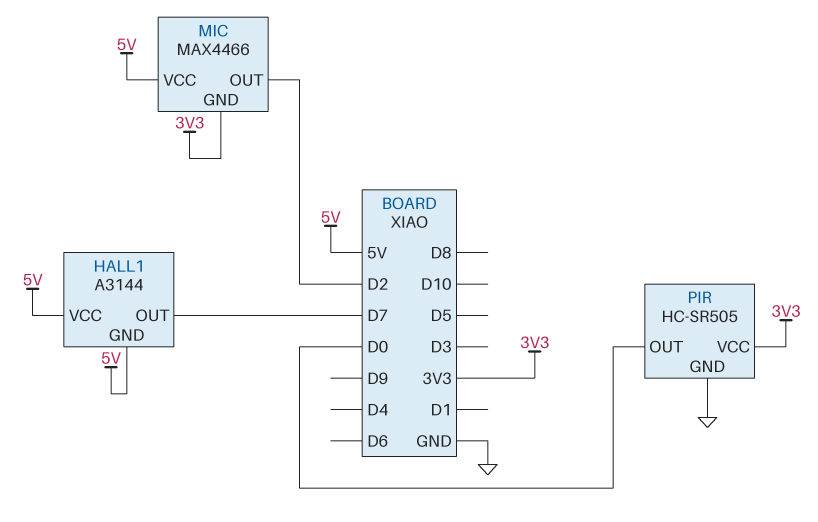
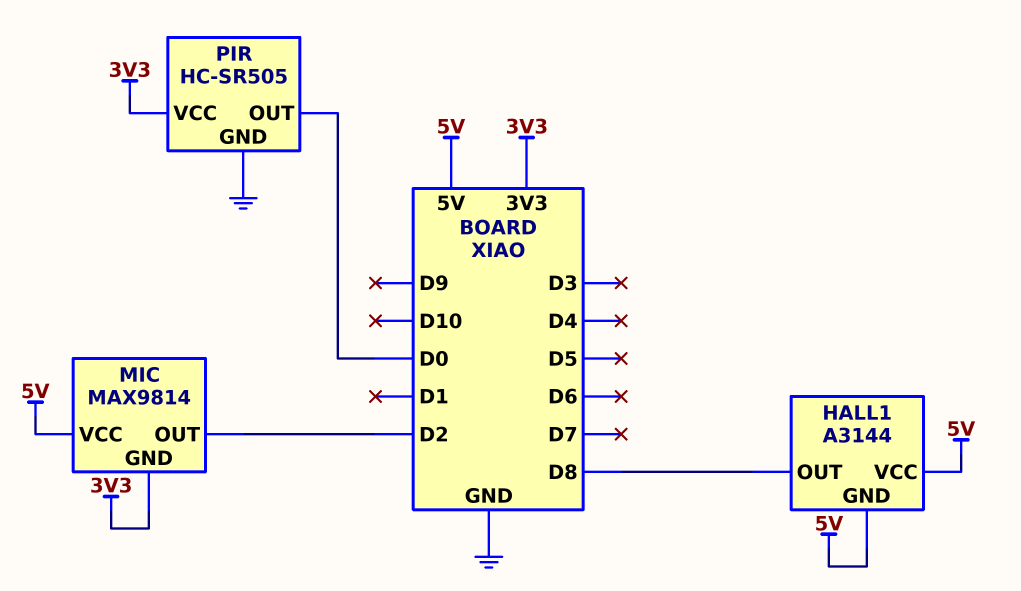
HALL1 pin OUT: D7 -> D8
MIC: MAX4466 -> MAX9814

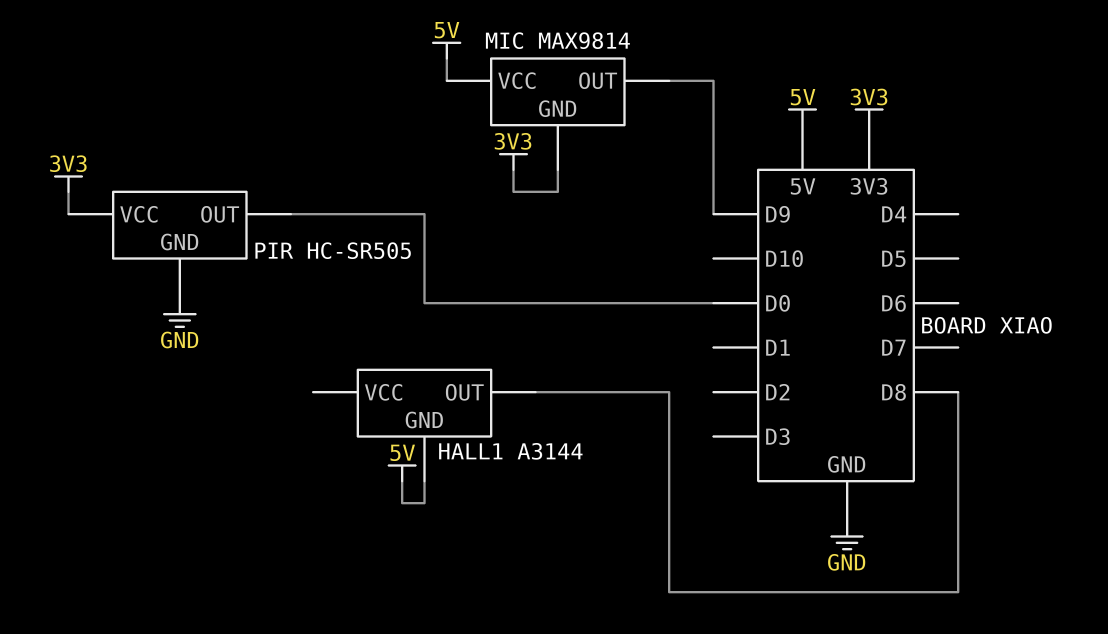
HALL1 pin VCC: 5V -> none
MIC pin OUT: D2 -> D9

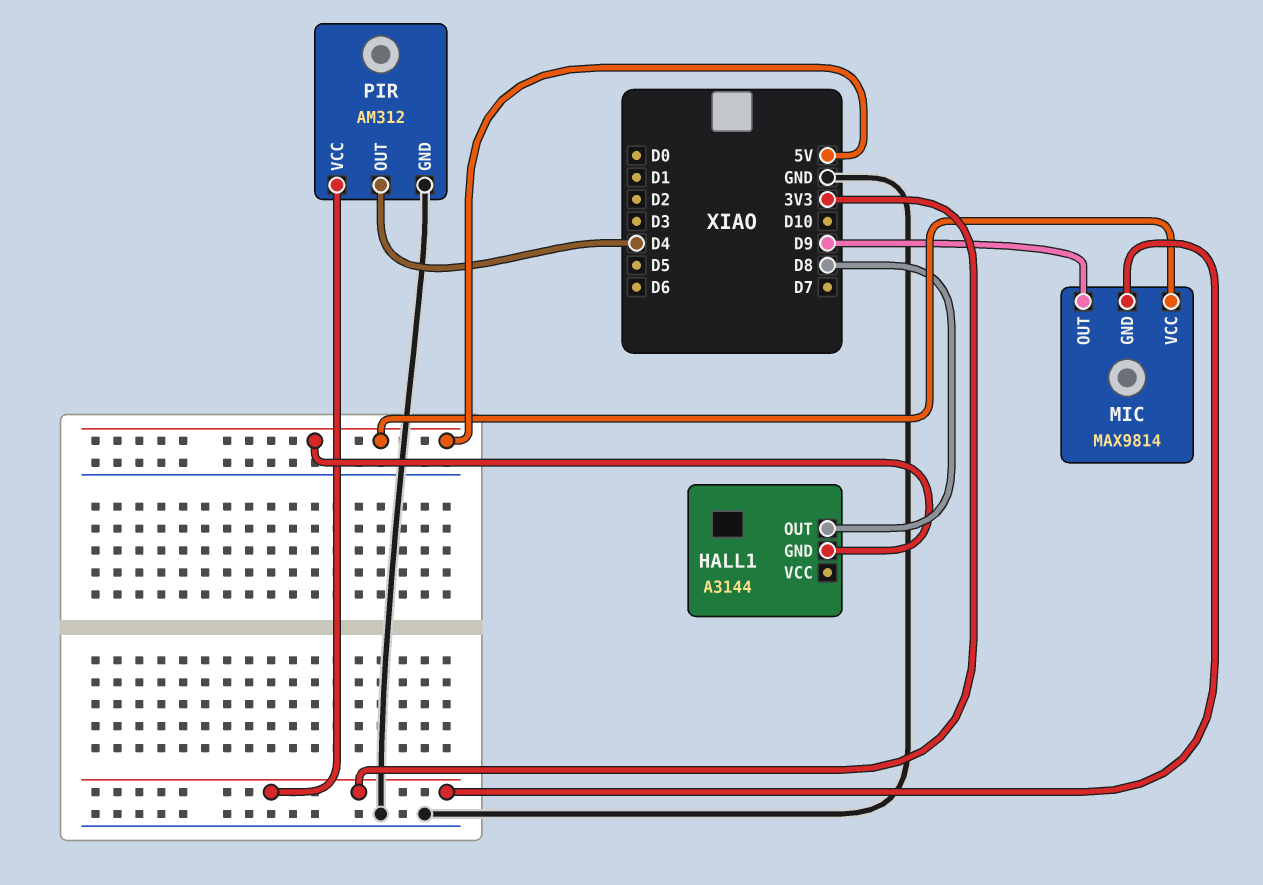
PIR: HC-SR505 -> AM312
PIR pin OUT: D0 -> D4

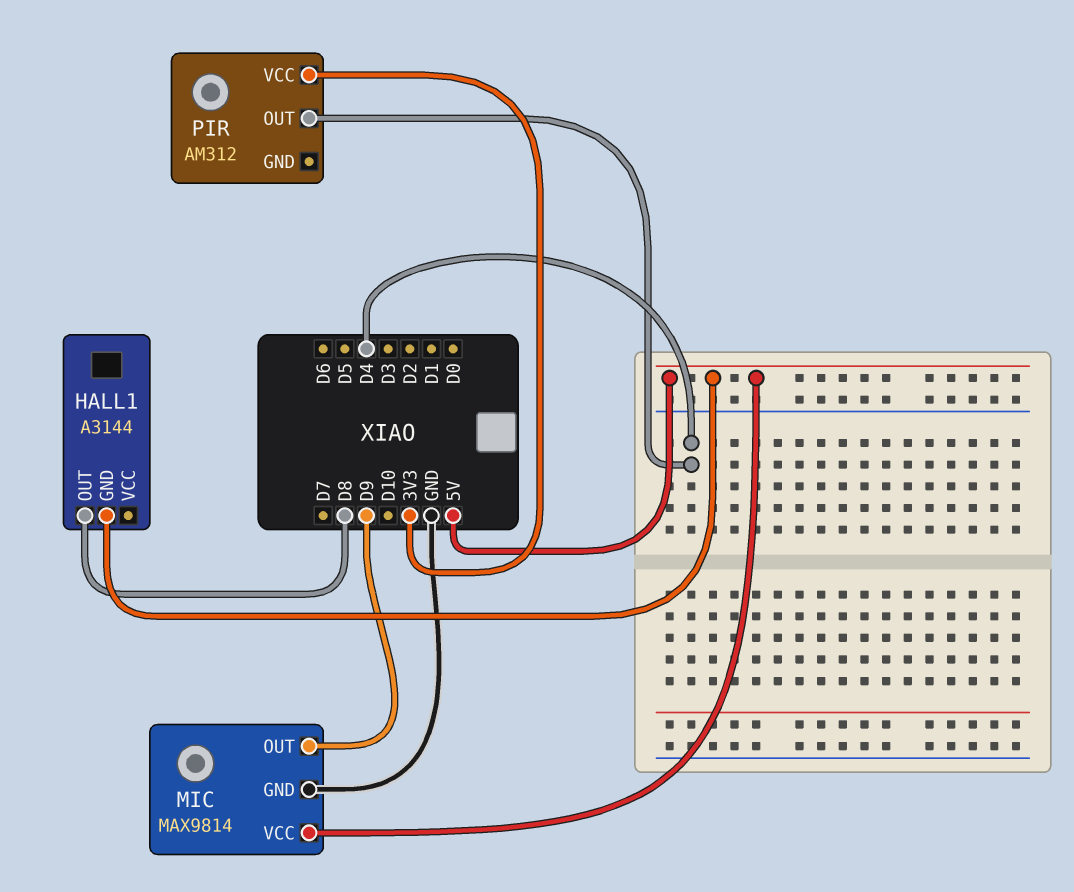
MIC pin GND: 3V3 -> GND
PIR pin GND: GND -> none

